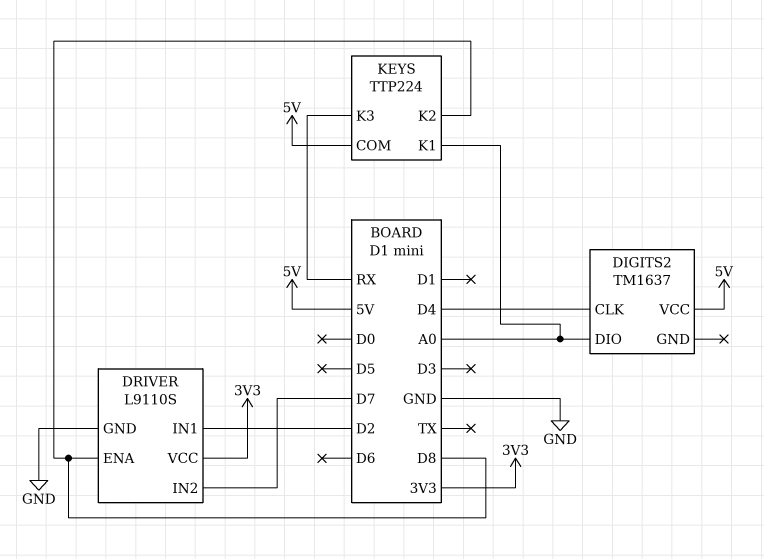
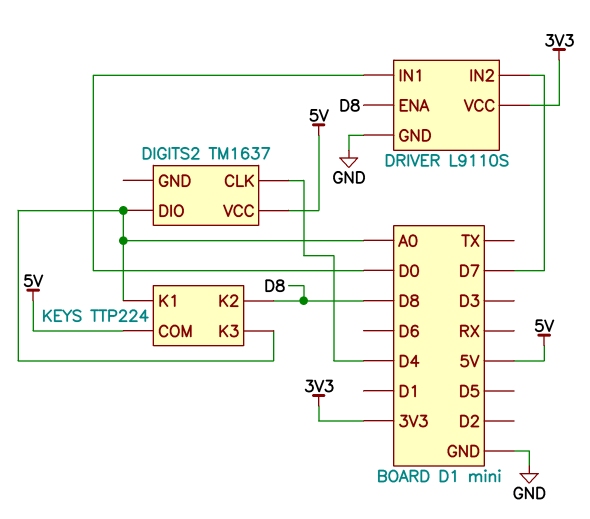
DRIVER pin IN1: D2 -> D0
KEYS pin K3: RX -> A0

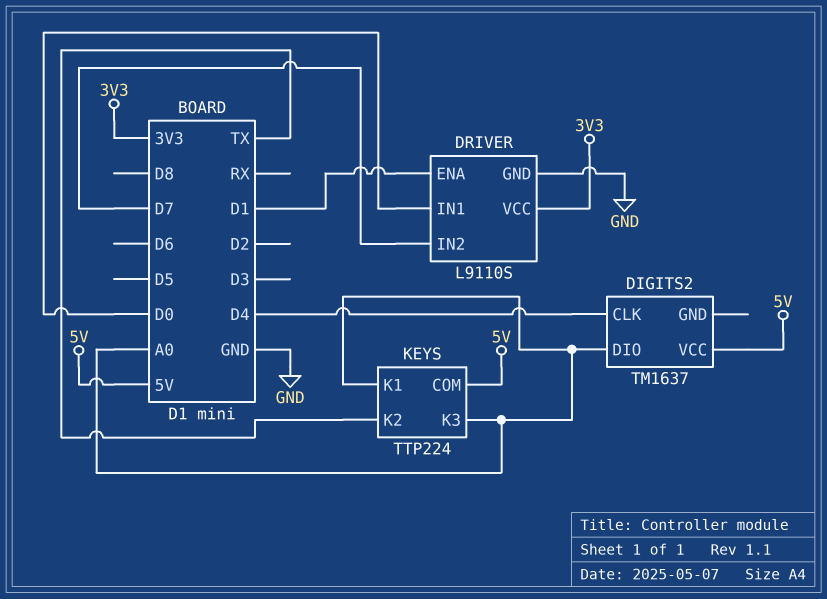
DRIVER pin ENA: D8 -> D1
KEYS pin K2: D8 -> TX

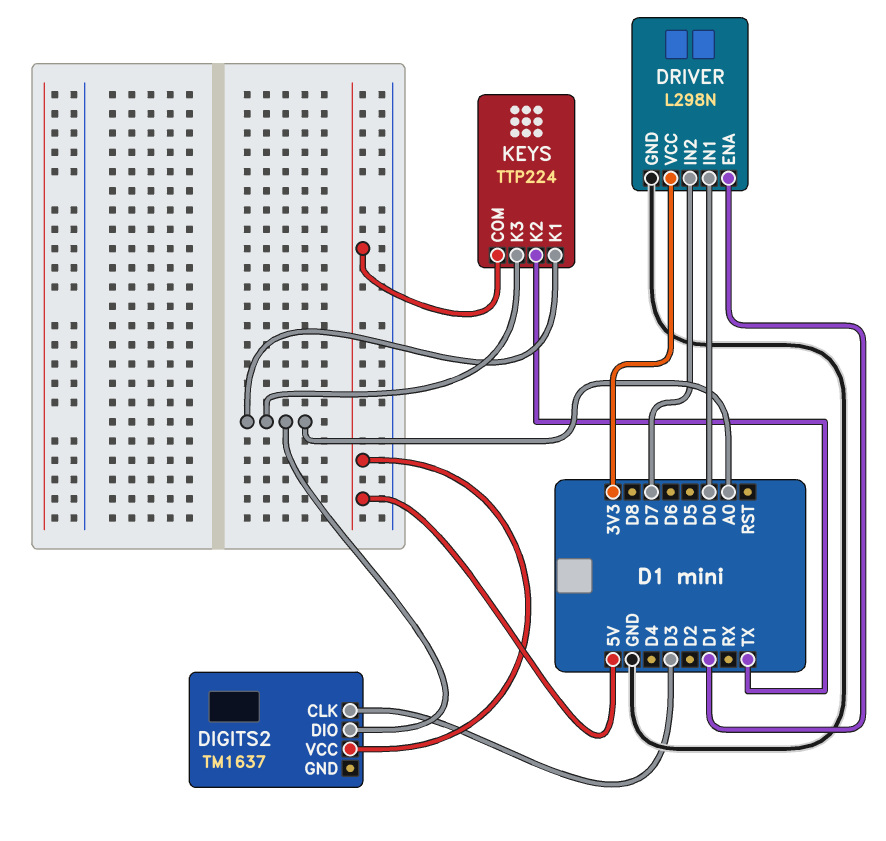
DIGITS2 pin CLK: D4 -> D3
DRIVER: L9110S -> L298N

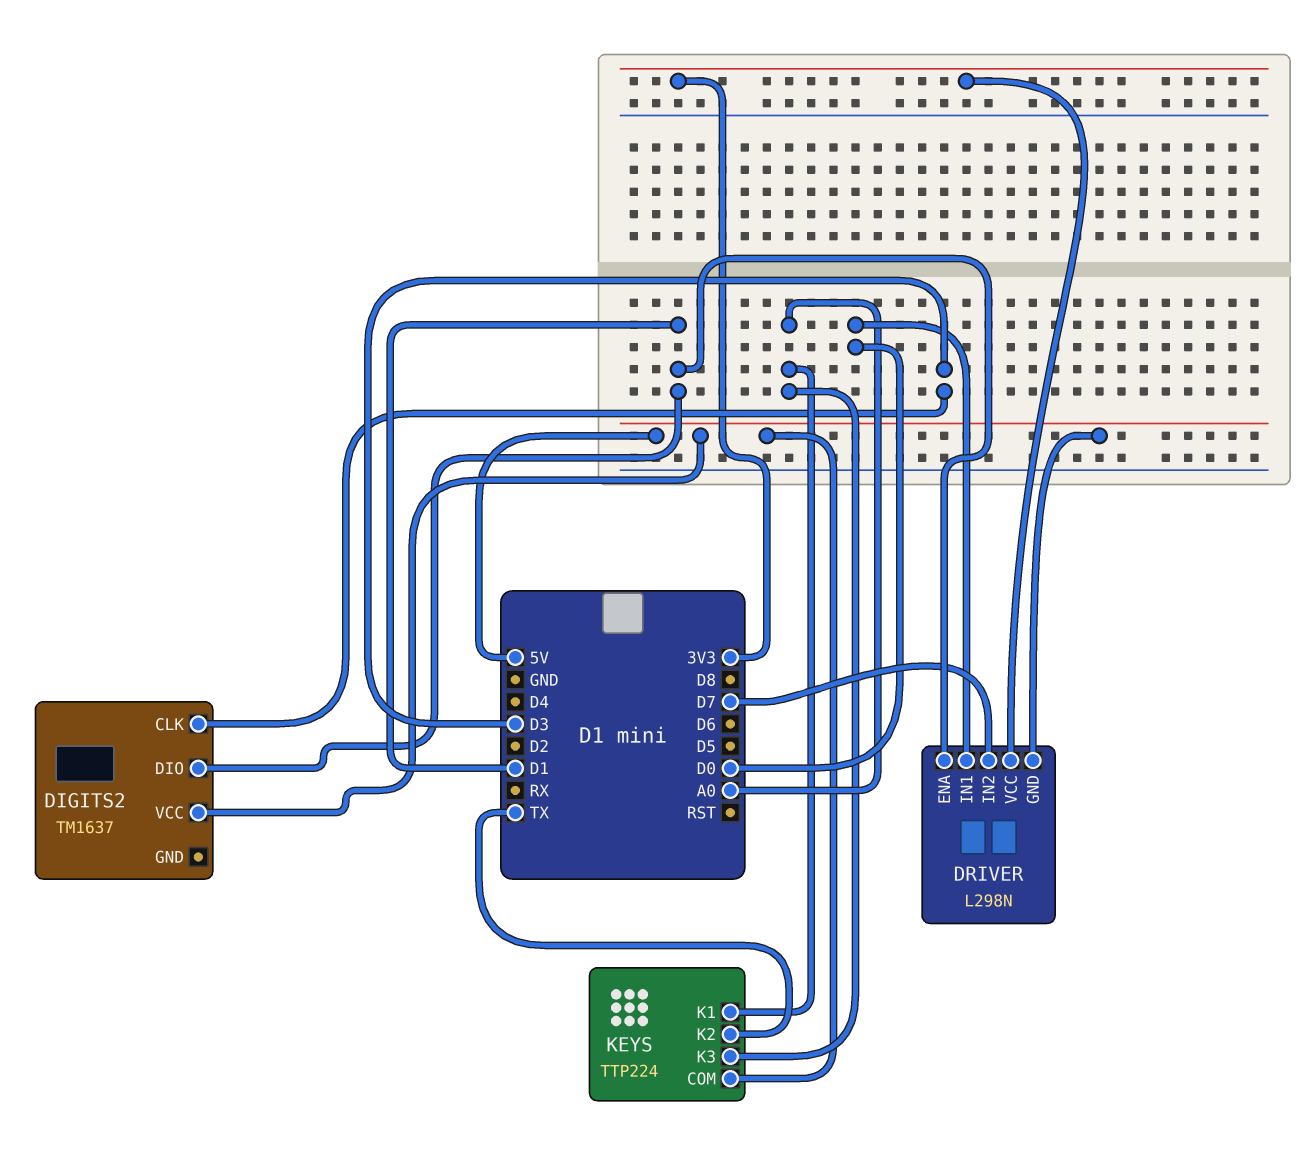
DIGITS2 pin DIO: A0 -> D1
DRIVER pin GND: GND -> 5V

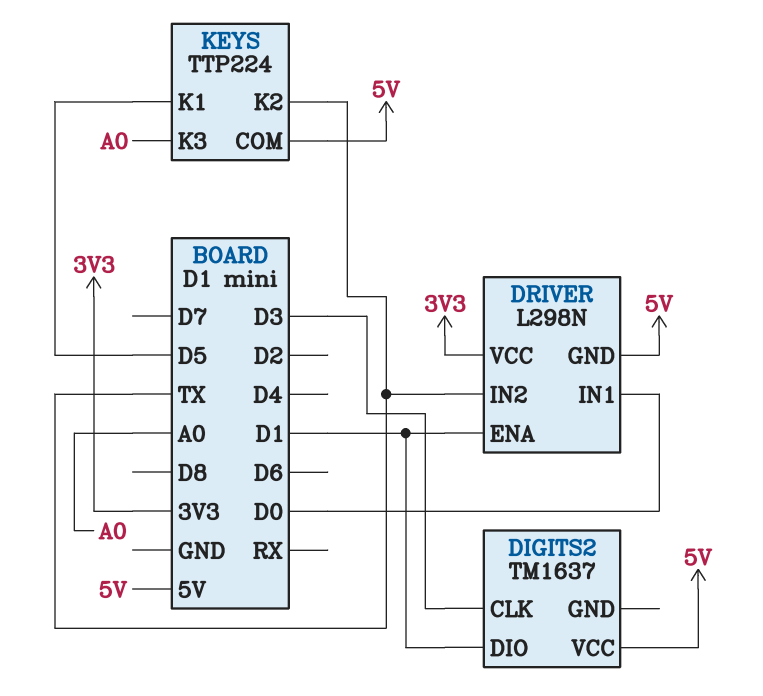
DRIVER pin IN2: D7 -> TX
KEYS pin K1: A0 -> D5

